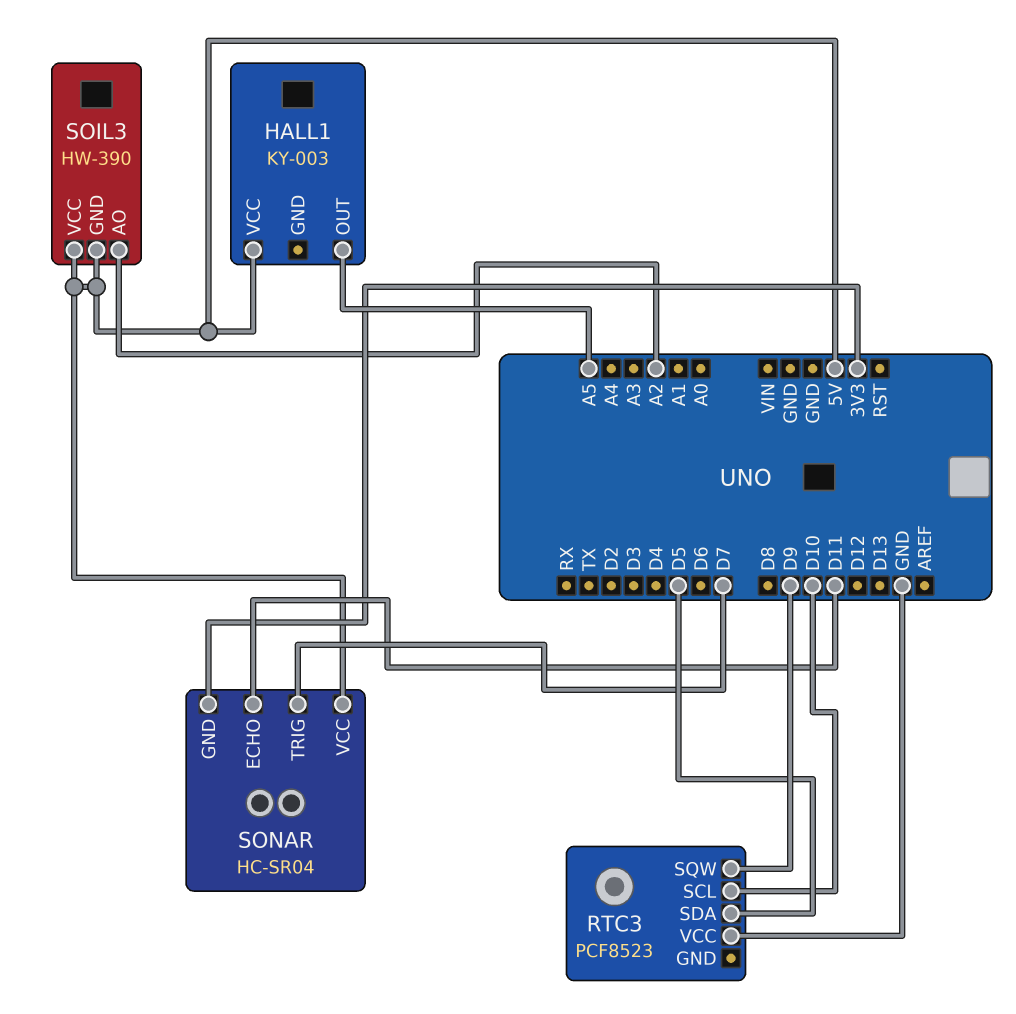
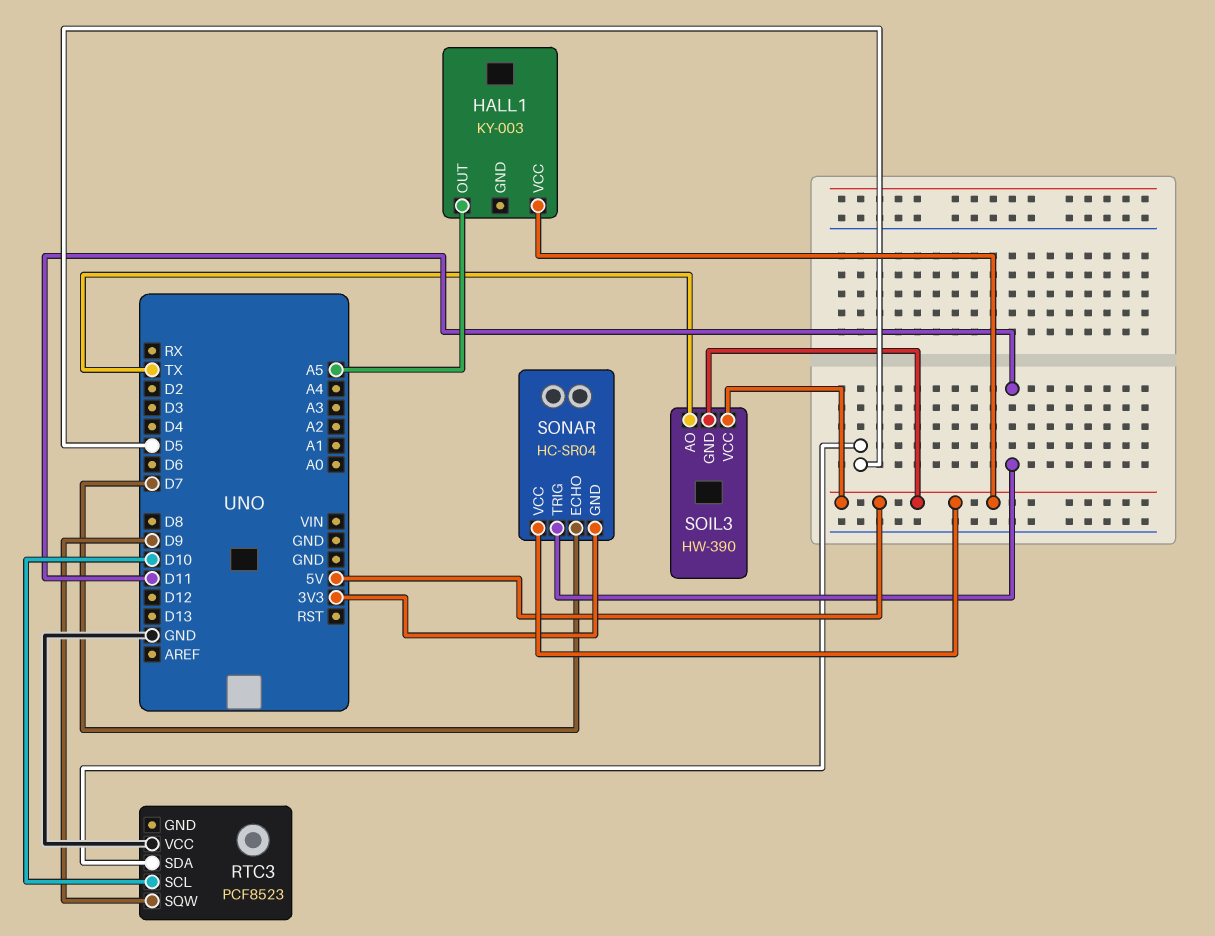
SOIL3 pin AO: A2 -> TX
SONAR pin ECHO: D11 -> D7
SONAR pin TRIG: D7 -> D11

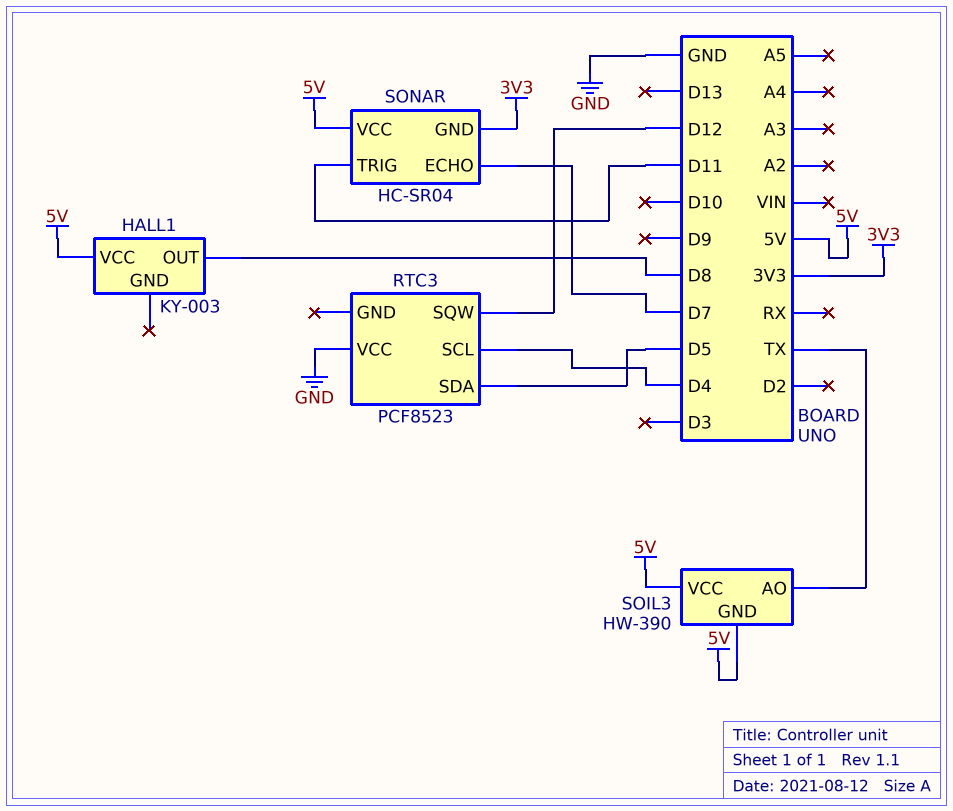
HALL1 pin OUT: A5 -> D8
RTC3 pin SCL: D10 -> D4
RTC3 pin SQW: D9 -> D12

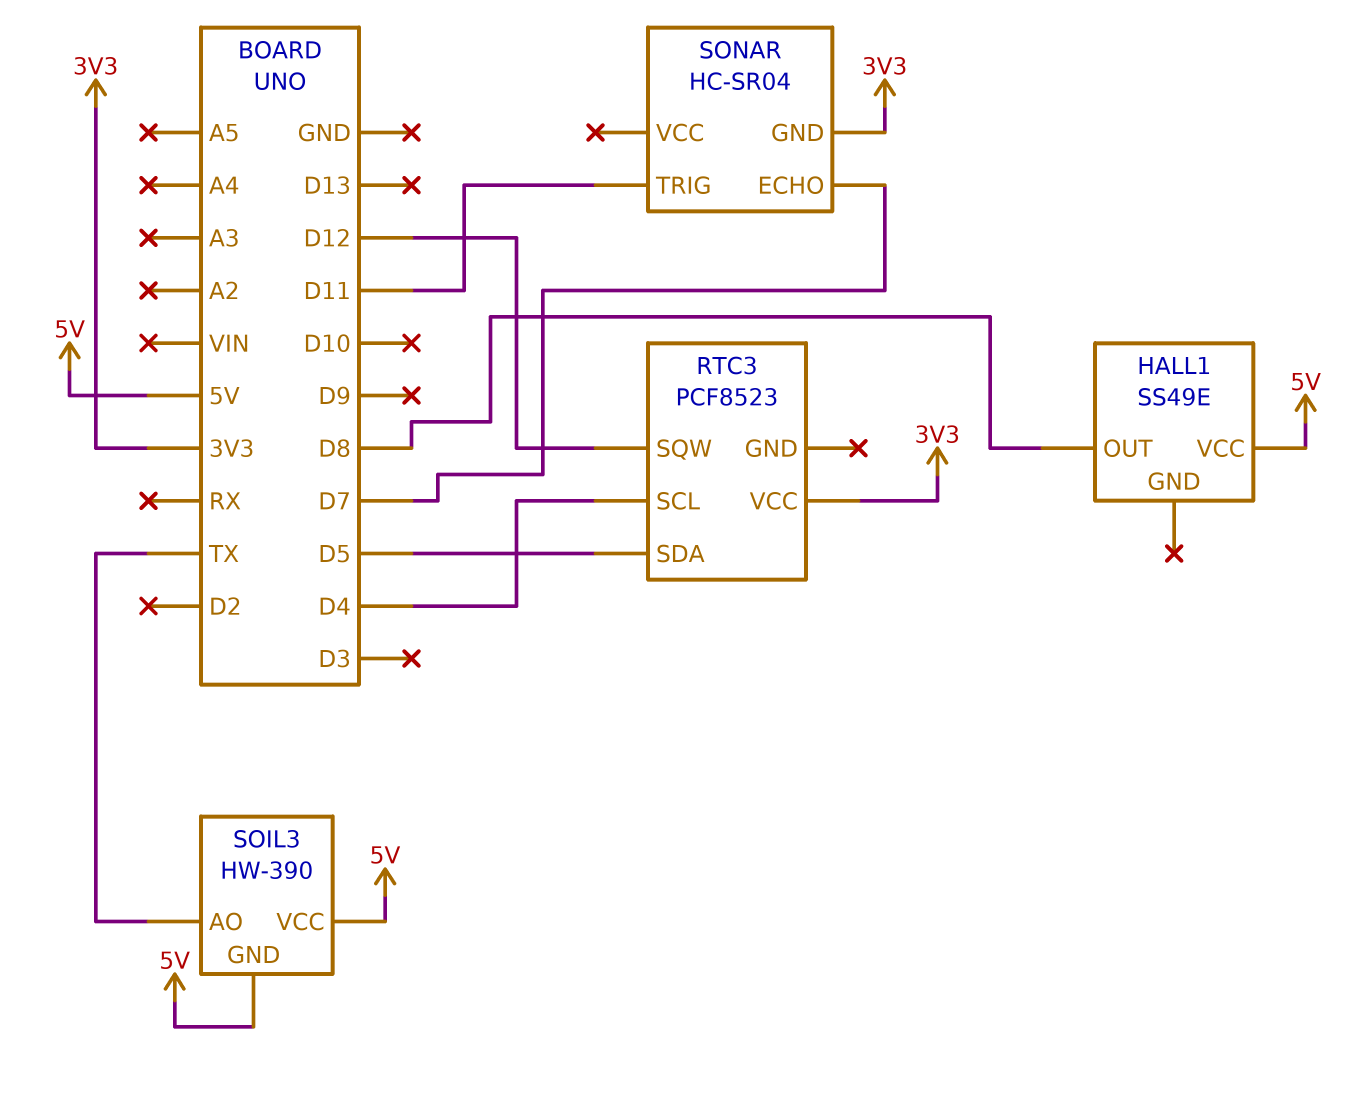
HALL1: KY-003 -> SS49E
RTC3 pin VCC: GND -> 3V3
SONAR pin VCC: 5V -> none

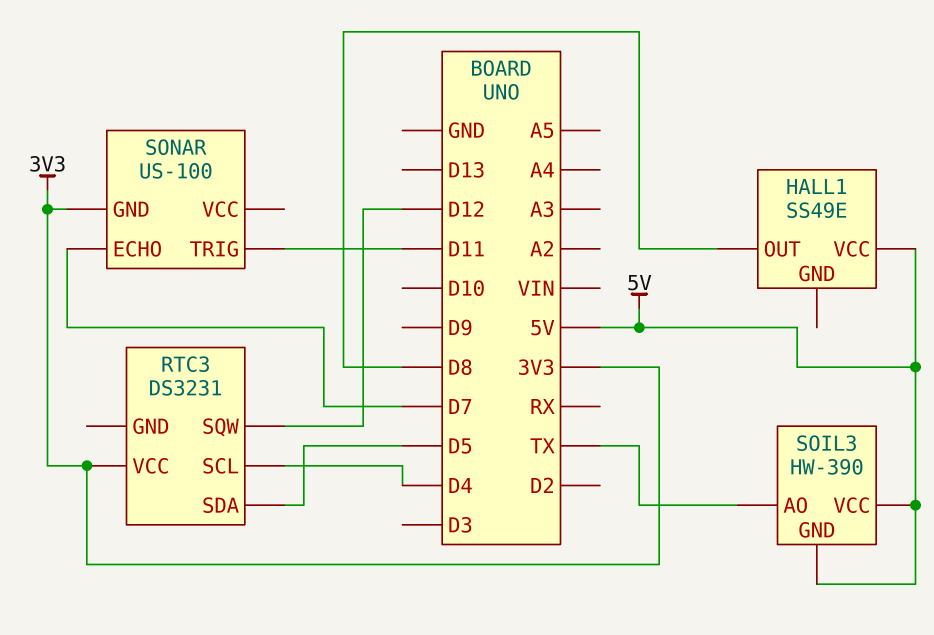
RTC3: PCF8523 -> DS3231
SONAR: HC-SR04 -> US-100

